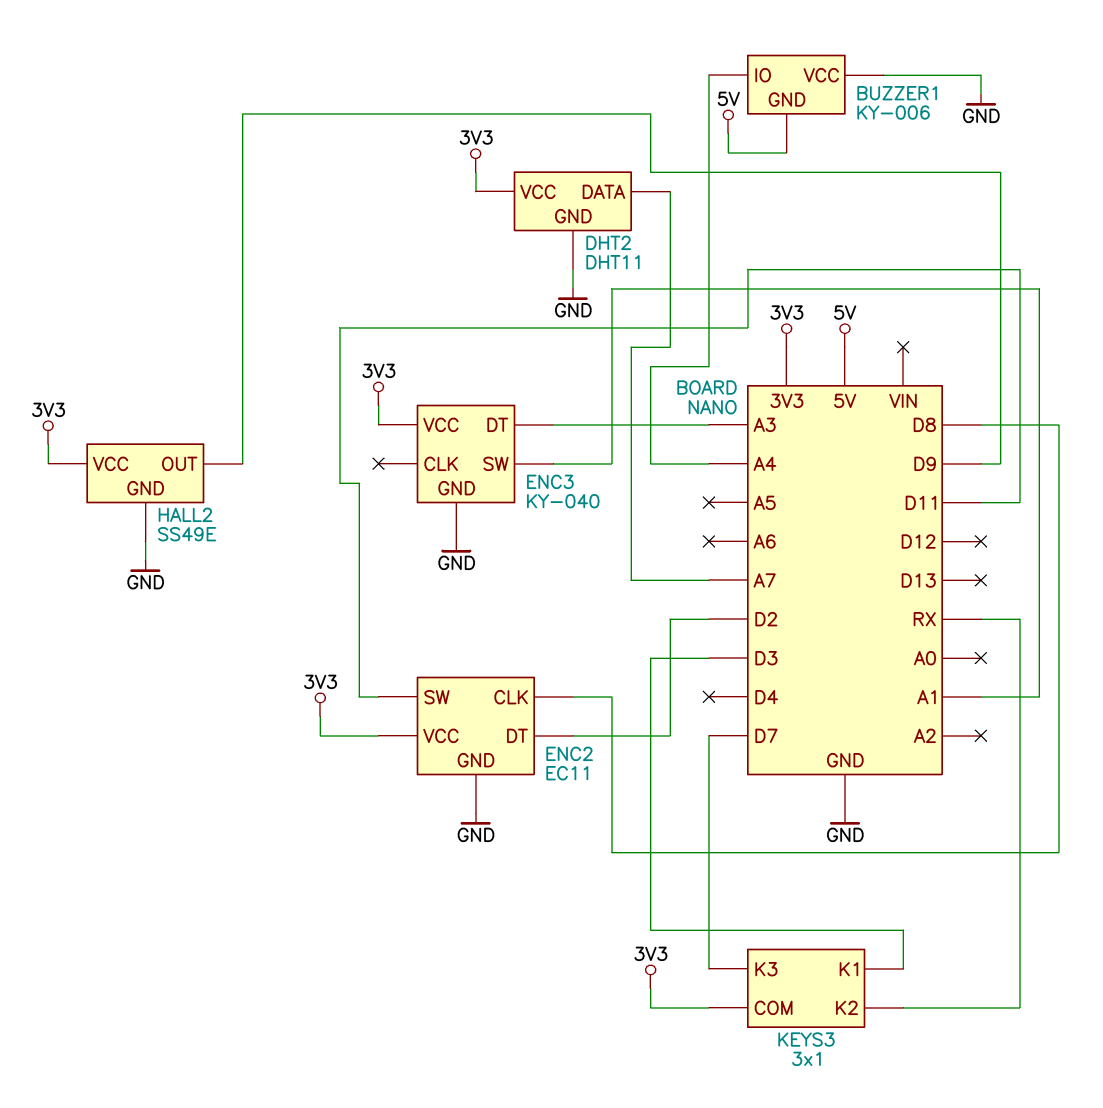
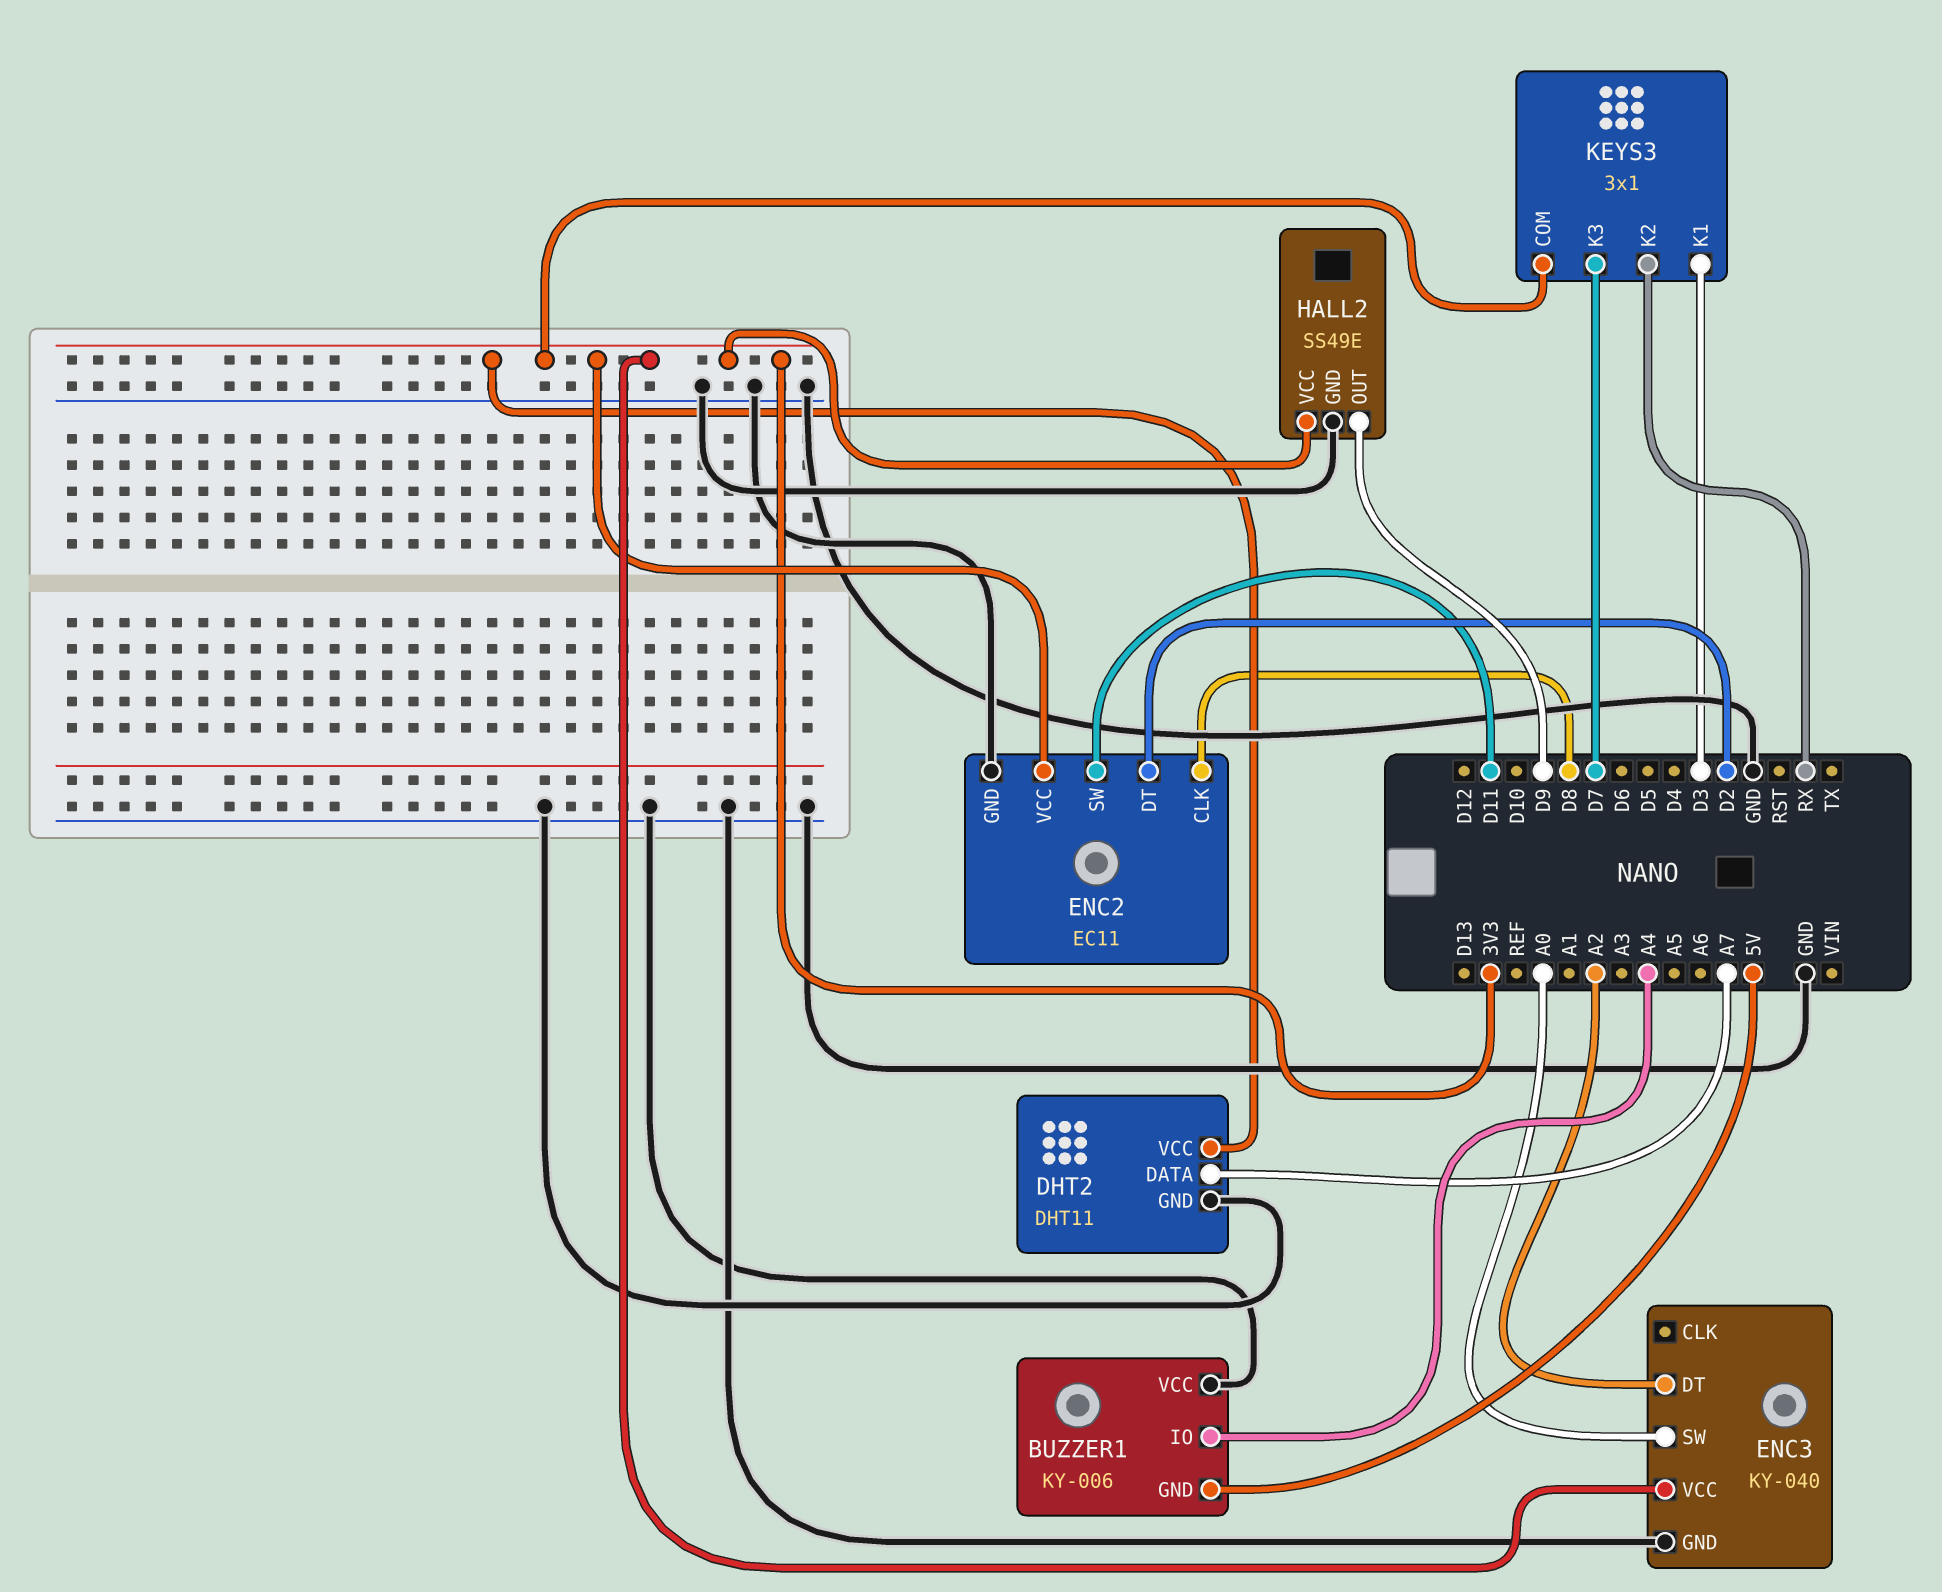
ENC3 pin DT: A3 -> A2
ENC3 pin SW: A1 -> A0

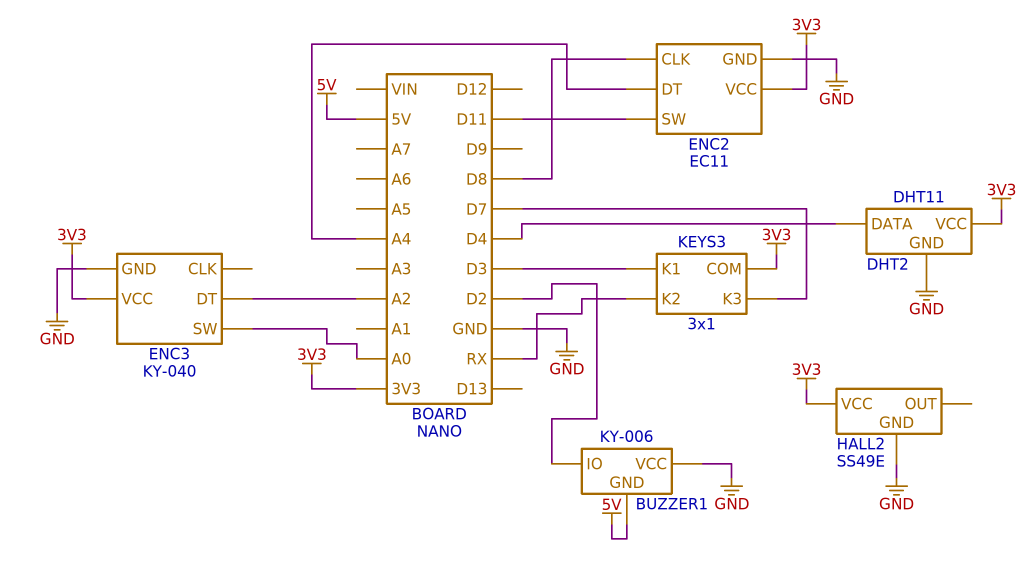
BUZZER1 pin IO: A4 -> D2
DHT2 pin DATA: A7 -> D4
ENC2 pin DT: D2 -> A4
HALL2 pin OUT: D9 -> none

